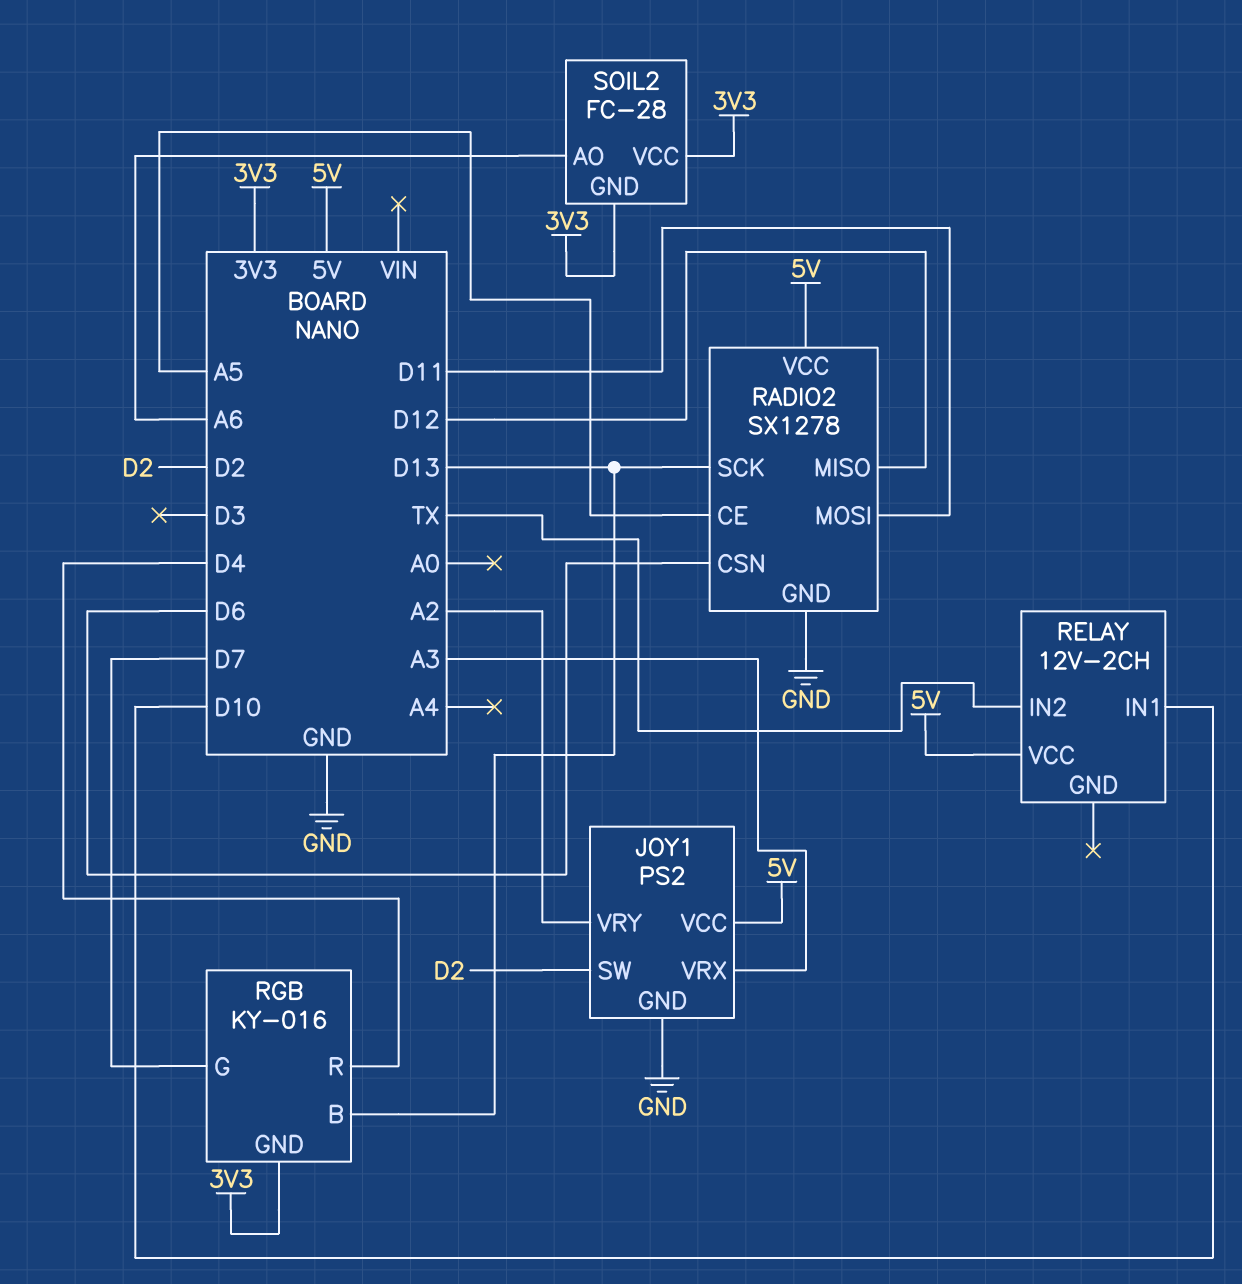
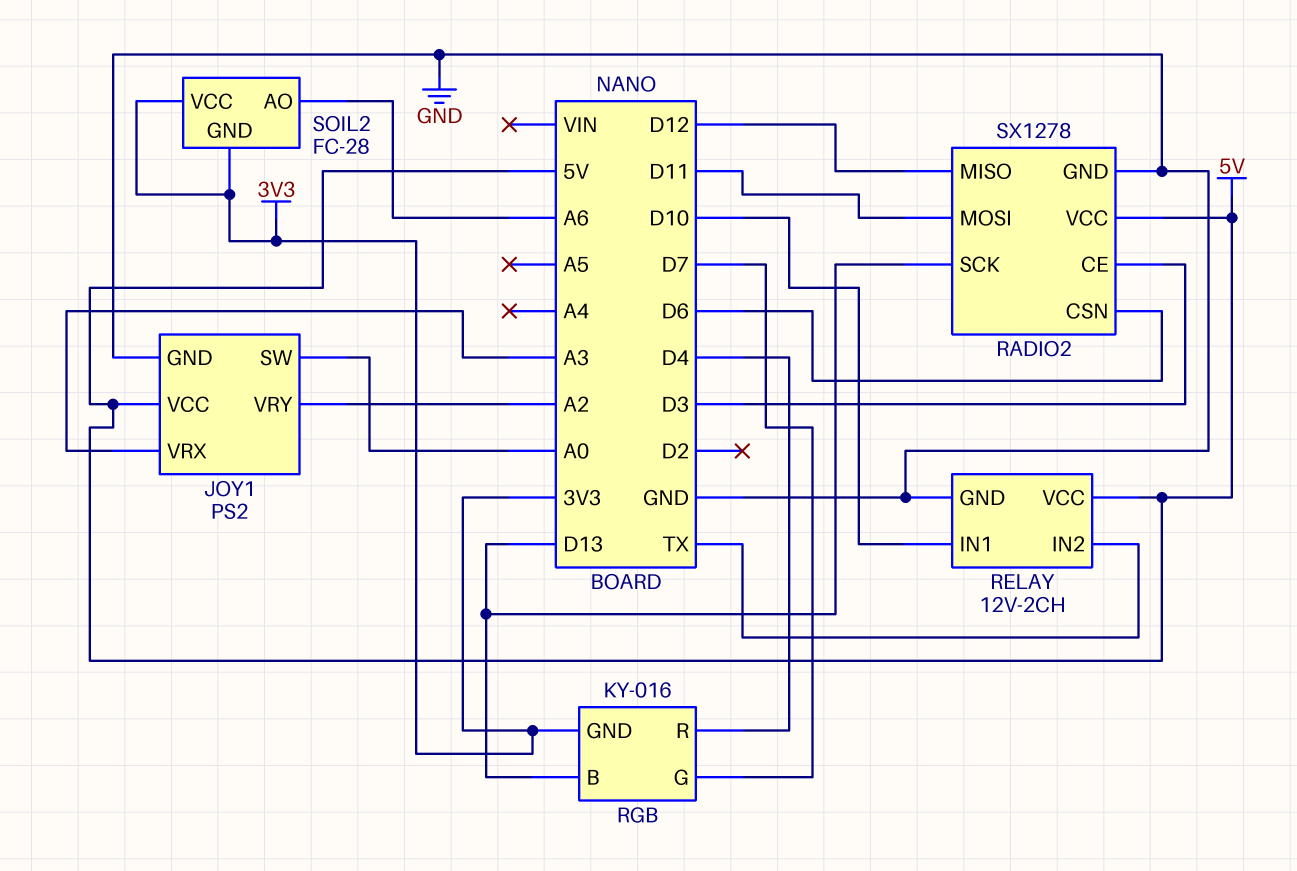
JOY1 pin SW: D2 -> A0
RADIO2 pin CE: A5 -> D3
RELAY pin GND: none -> GND

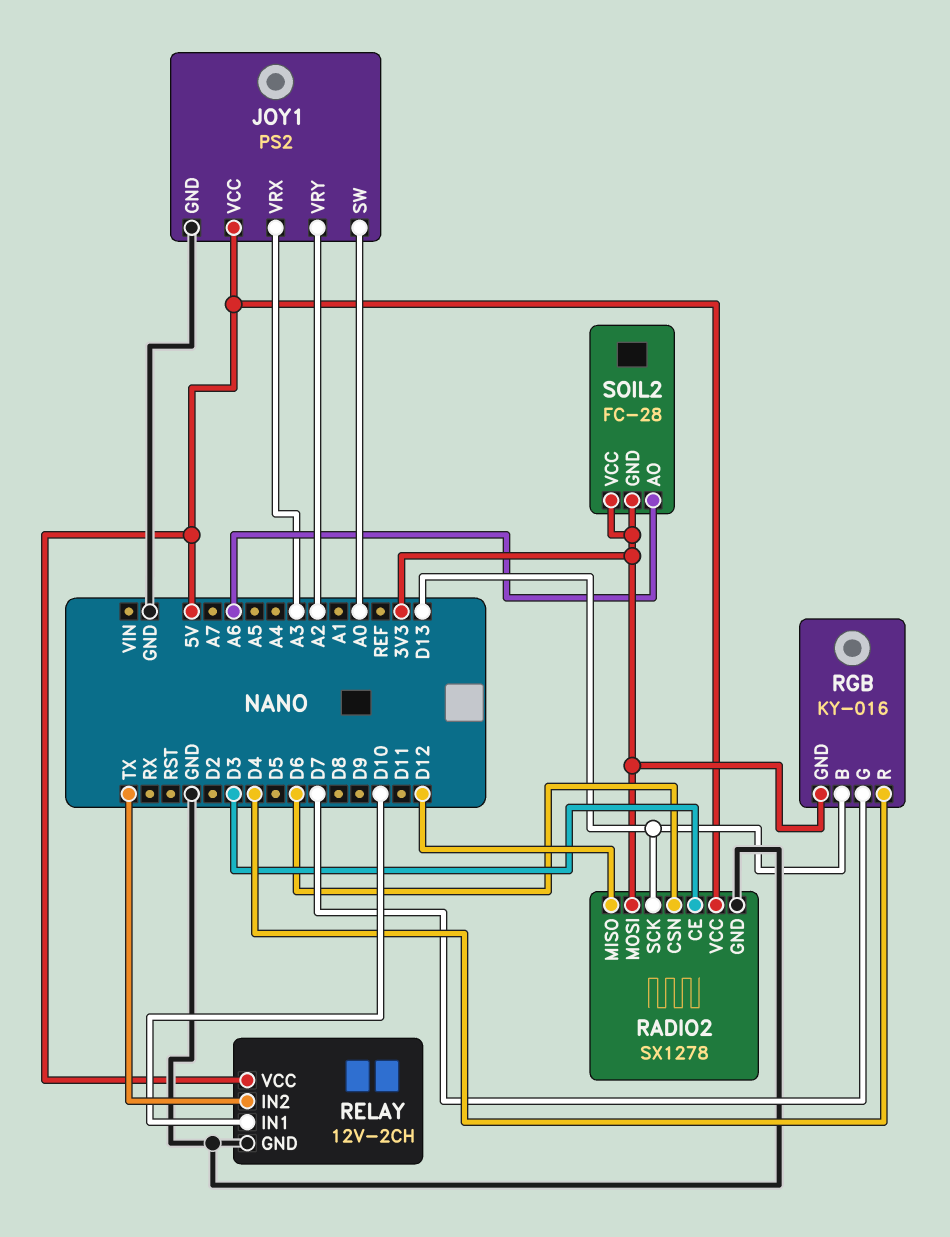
RADIO2 pin MOSI: D11 -> 3V3

